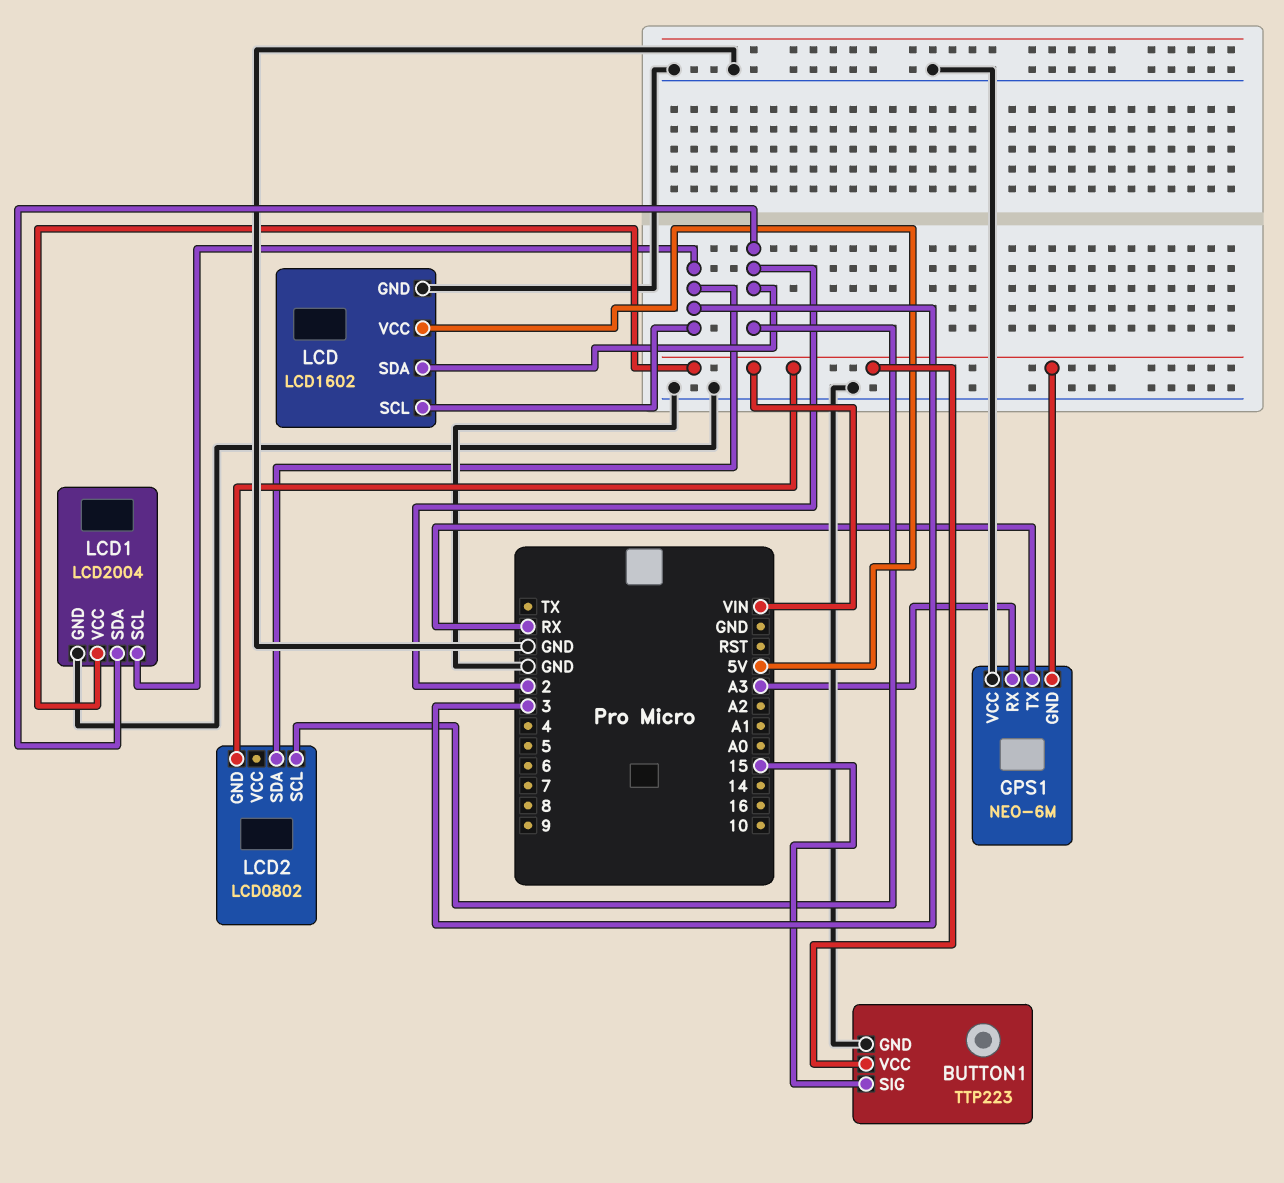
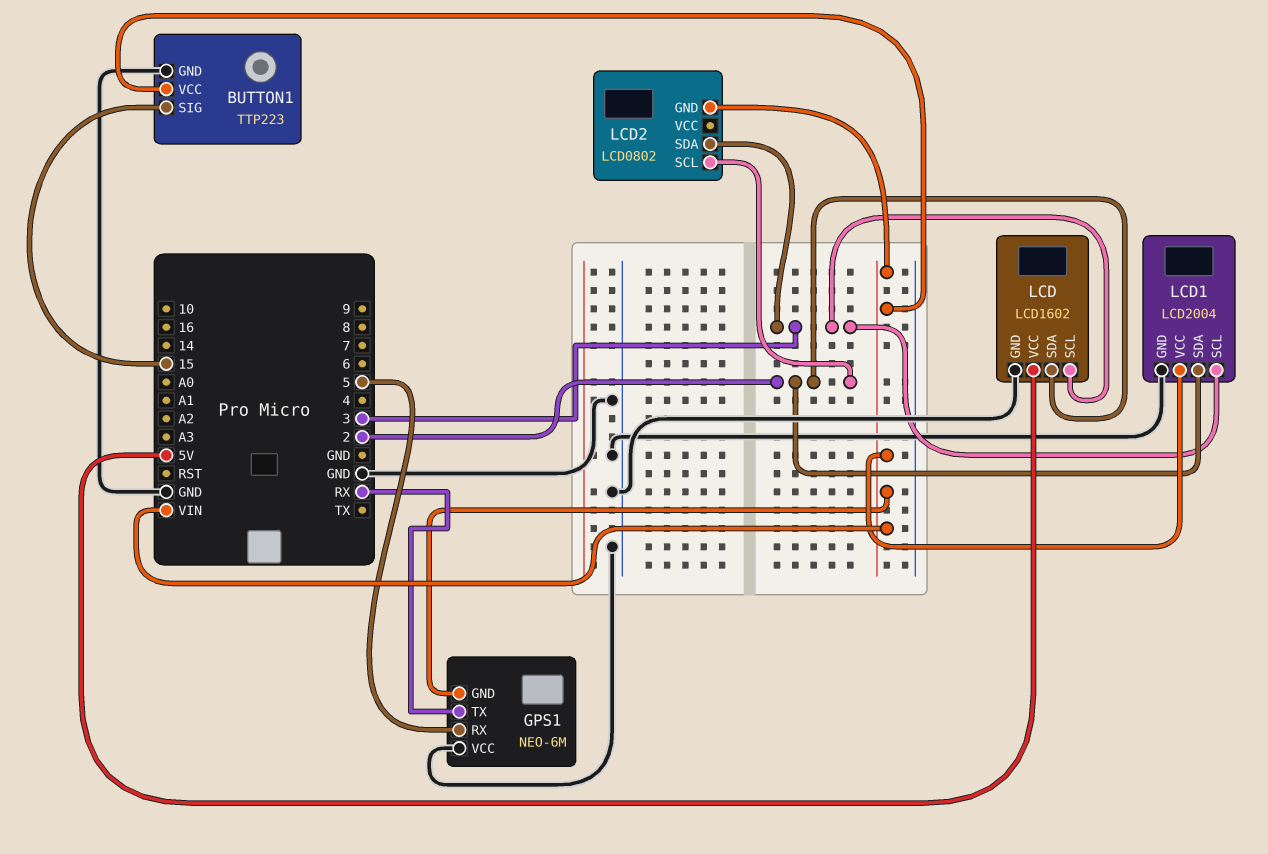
GPS1 pin RX: A3 -> 5

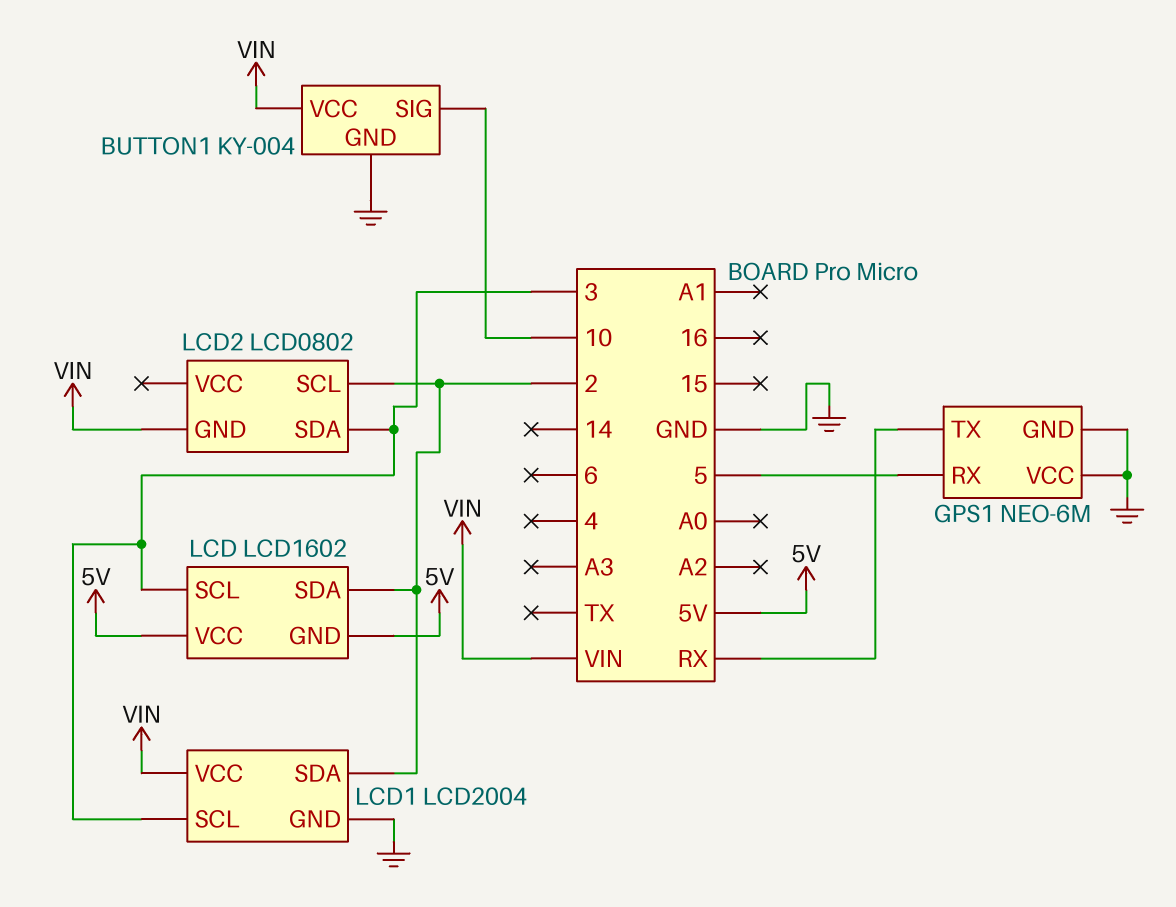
BUTTON1: TTP223 -> KY-004
BUTTON1 pin SIG: 15 -> 10
GPS1 pin GND: VIN -> GND
LCD pin GND: GND -> 5V

